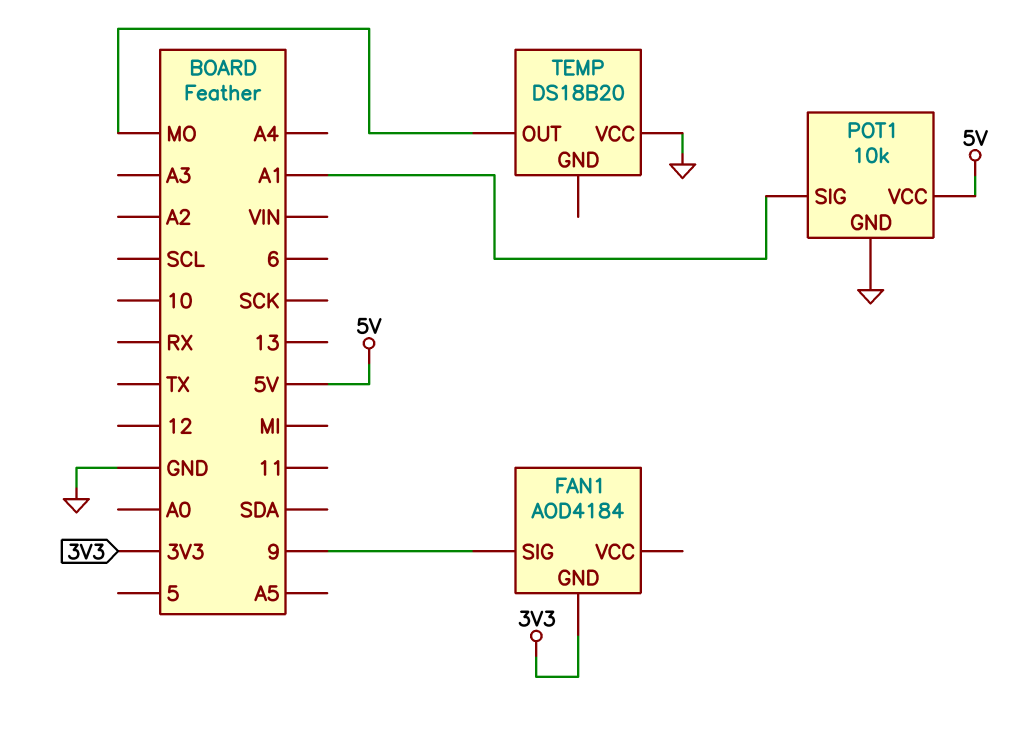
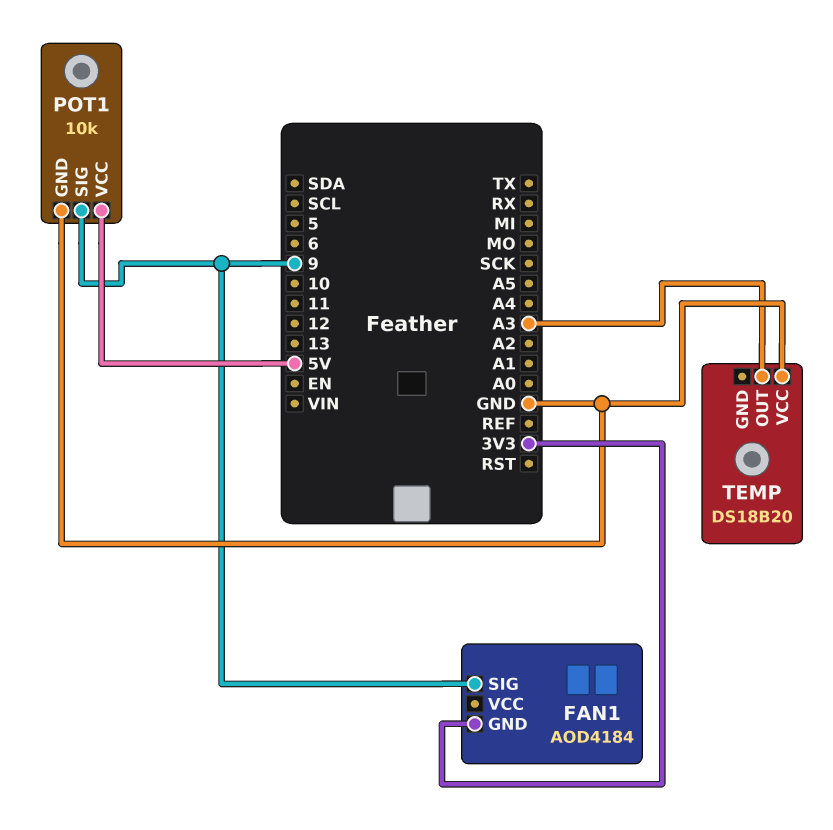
POT1 pin SIG: A1 -> 9
TEMP pin OUT: MO -> A3

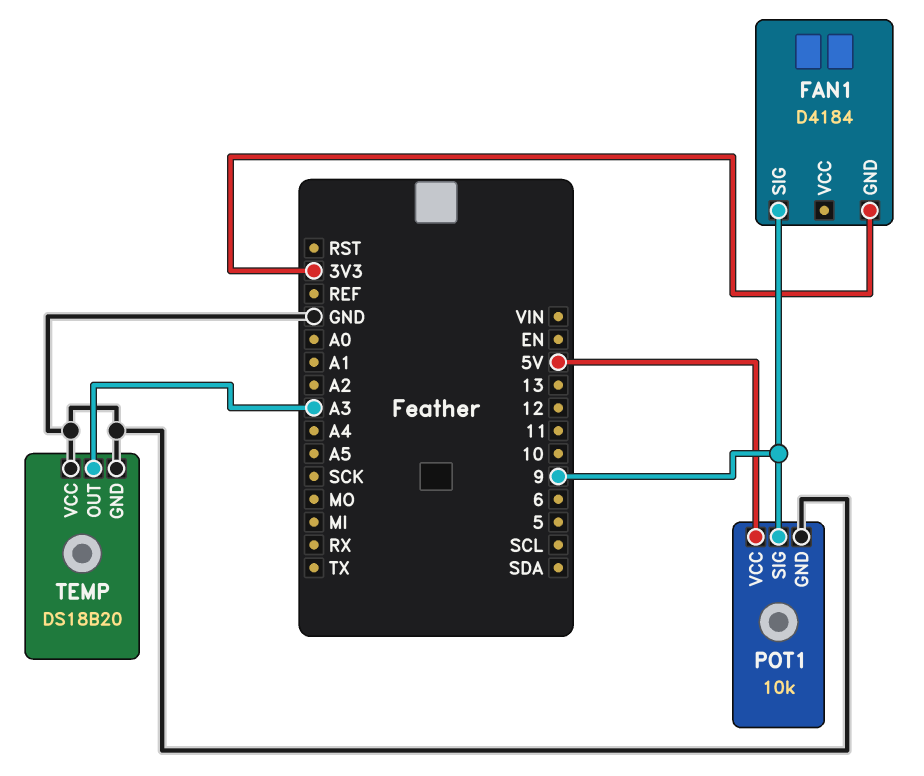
FAN1: AOD4184 -> D4184
TEMP pin GND: none -> GND

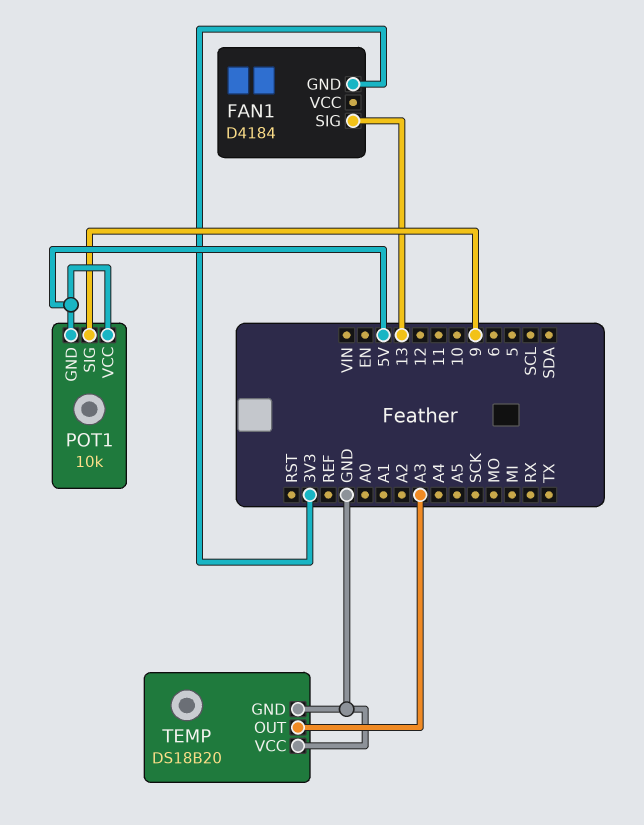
FAN1 pin SIG: 9 -> 13
POT1 pin GND: GND -> 5V

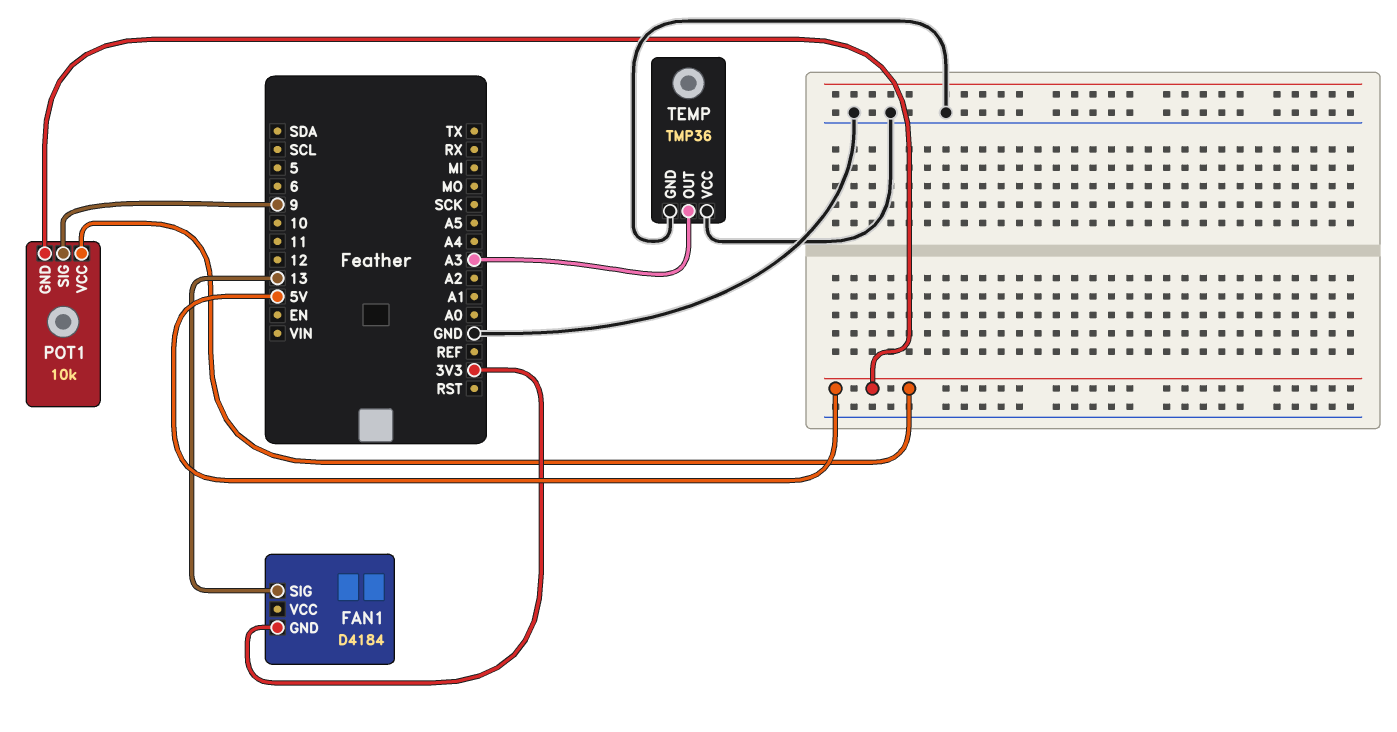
TEMP: DS18B20 -> TMP36

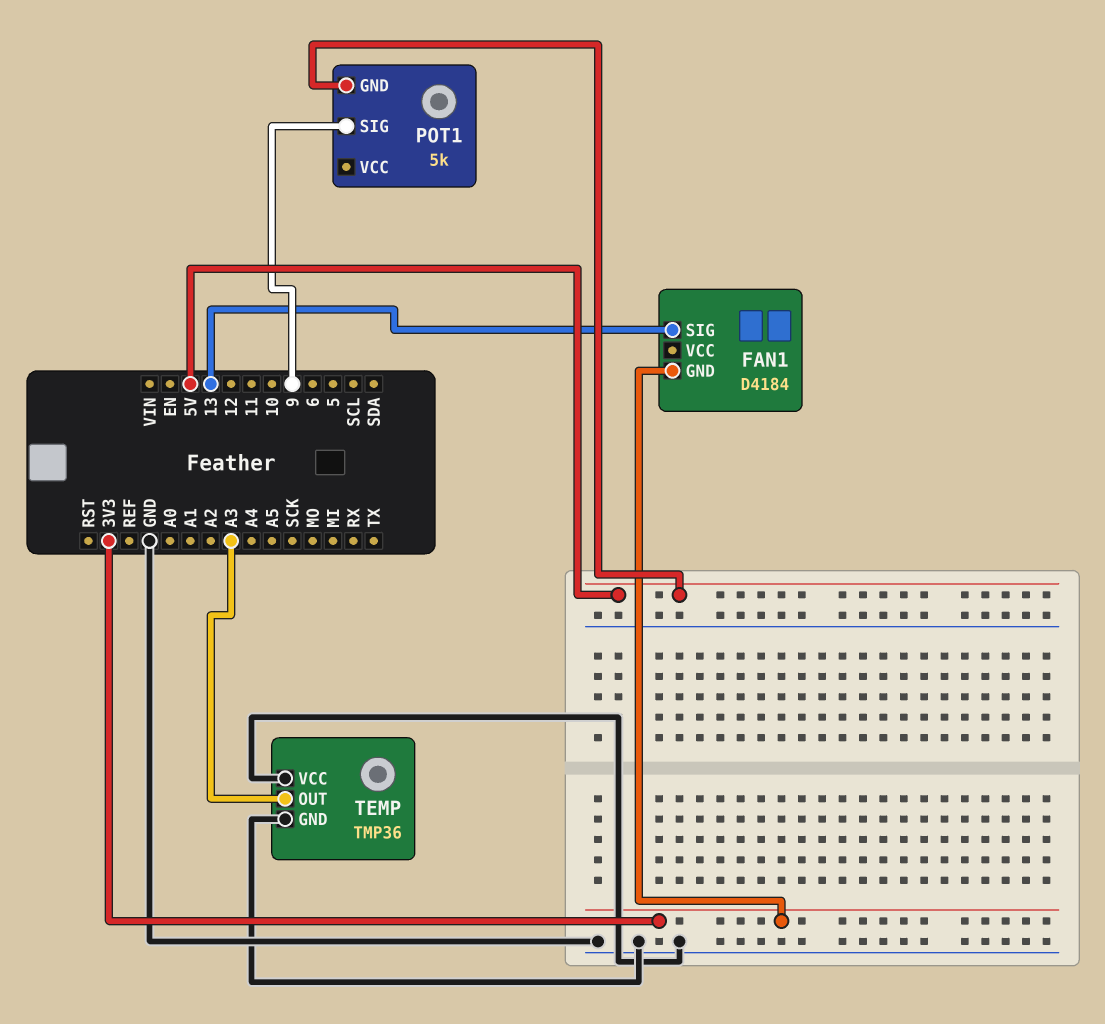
POT1: 10k -> 5k
POT1 pin VCC: 5V -> none

